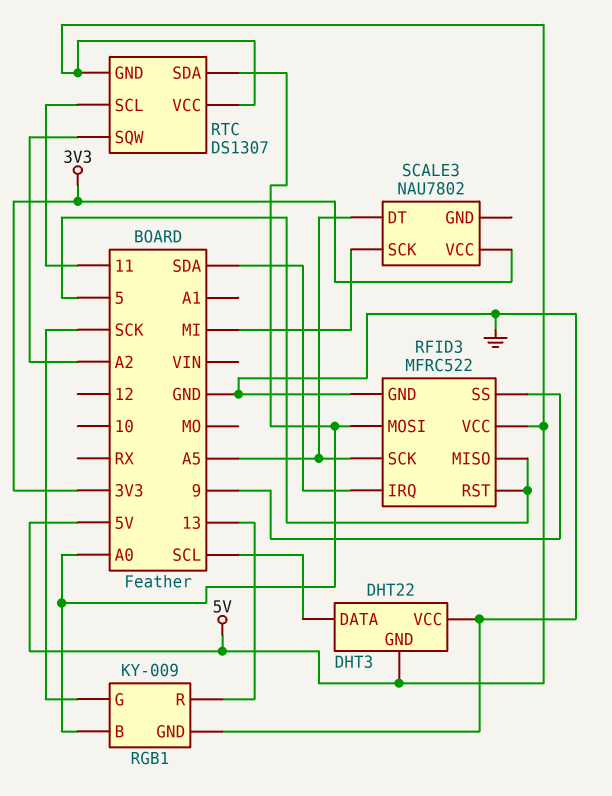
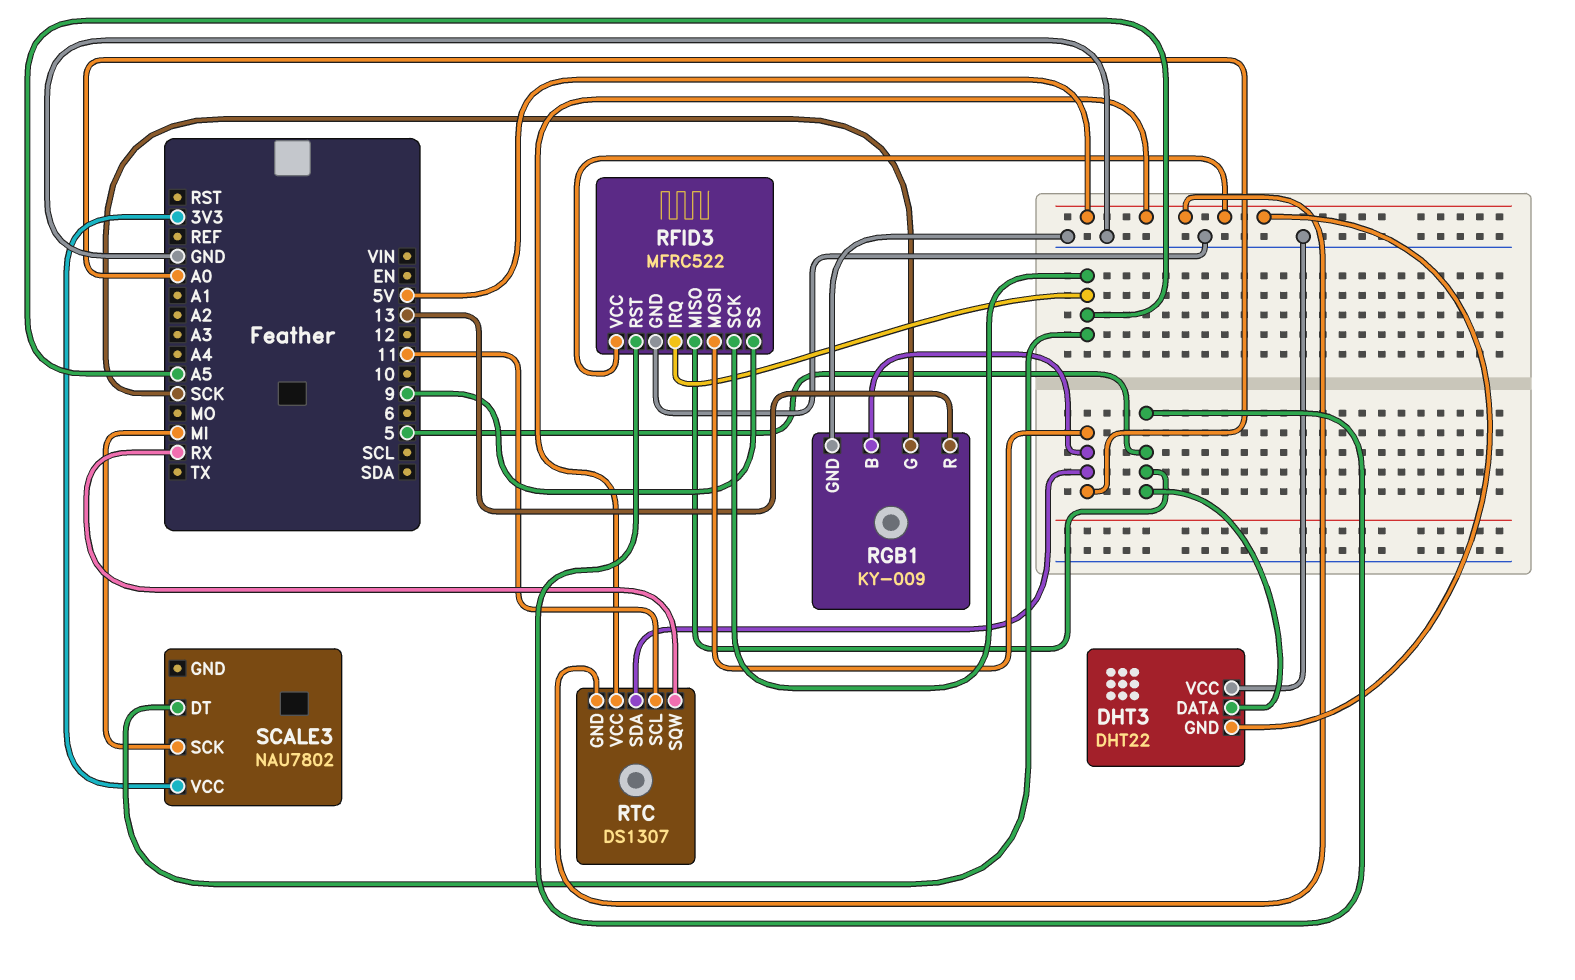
DHT3 pin DATA: SCL -> 5
RFID3 pin IRQ: SDA -> A5
RTC pin SQW: A2 -> RX

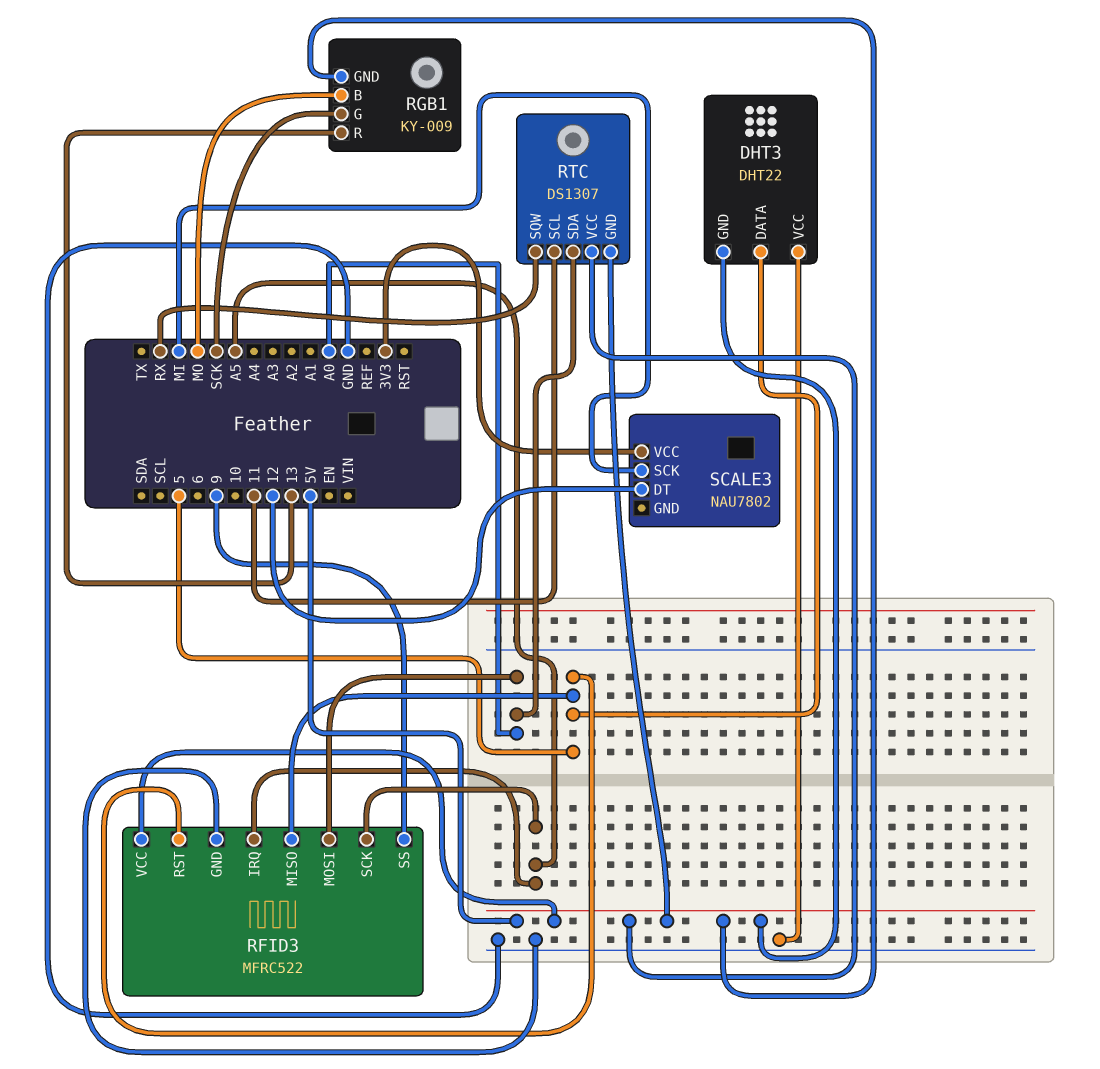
RGB1 pin B: A0 -> MO
RGB1 pin GND: GND -> 5V
SCALE3 pin DT: A5 -> 12

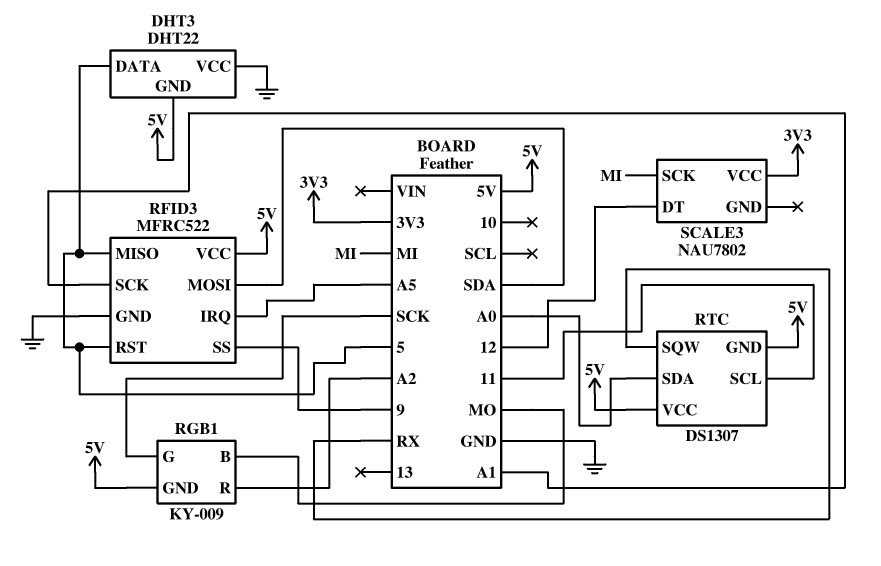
RFID3 pin MOSI: A0 -> SDA
RFID3 pin SCK: A5 -> A1
RGB1 pin R: 13 -> A2

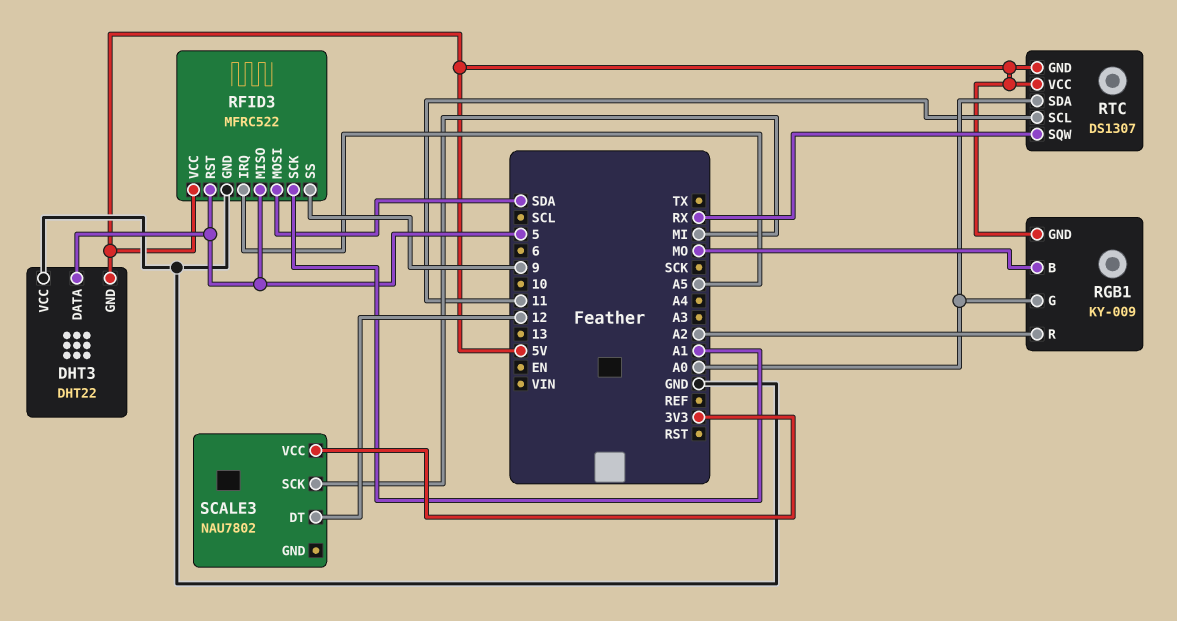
RGB1 pin G: SCK -> A0

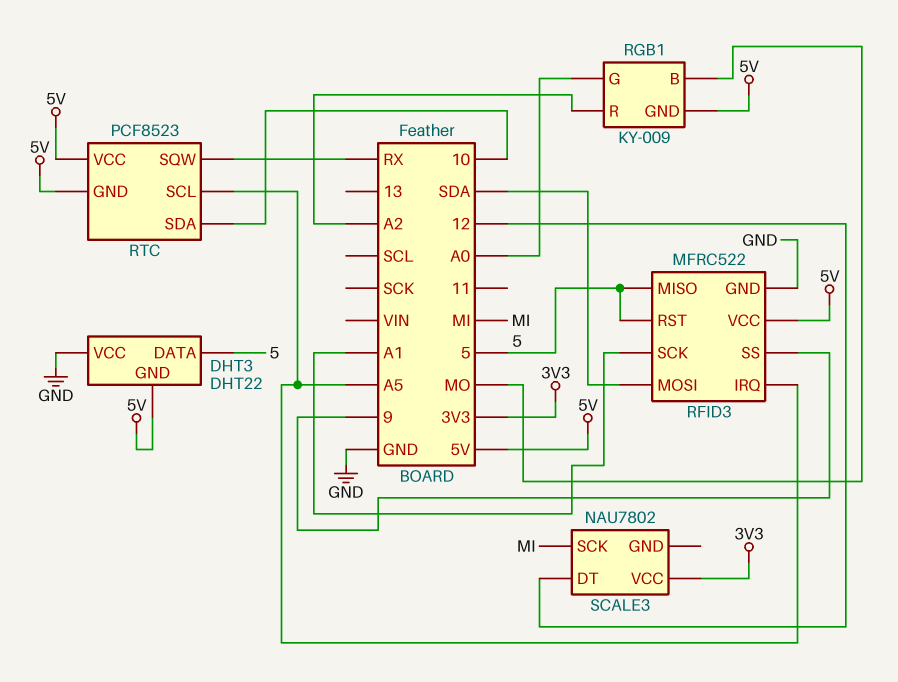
RTC: DS1307 -> PCF8523
RTC pin SCL: 11 -> A5
RTC pin SDA: A0 -> 10

